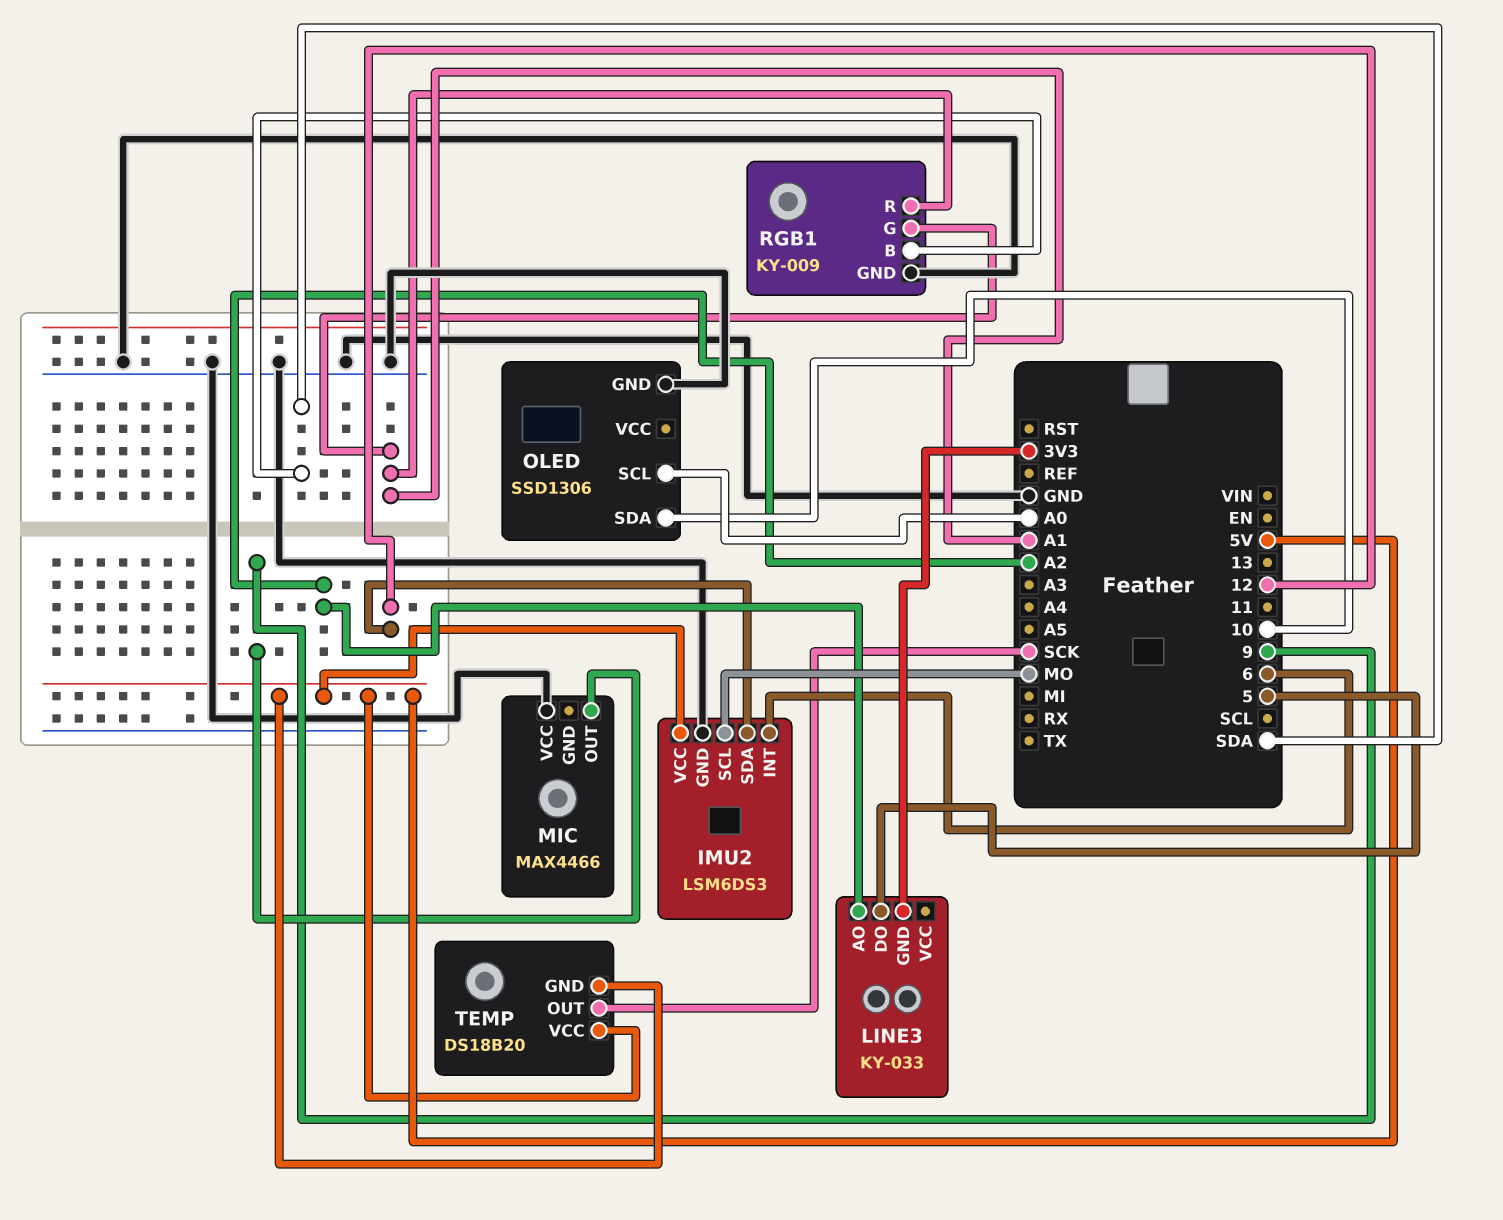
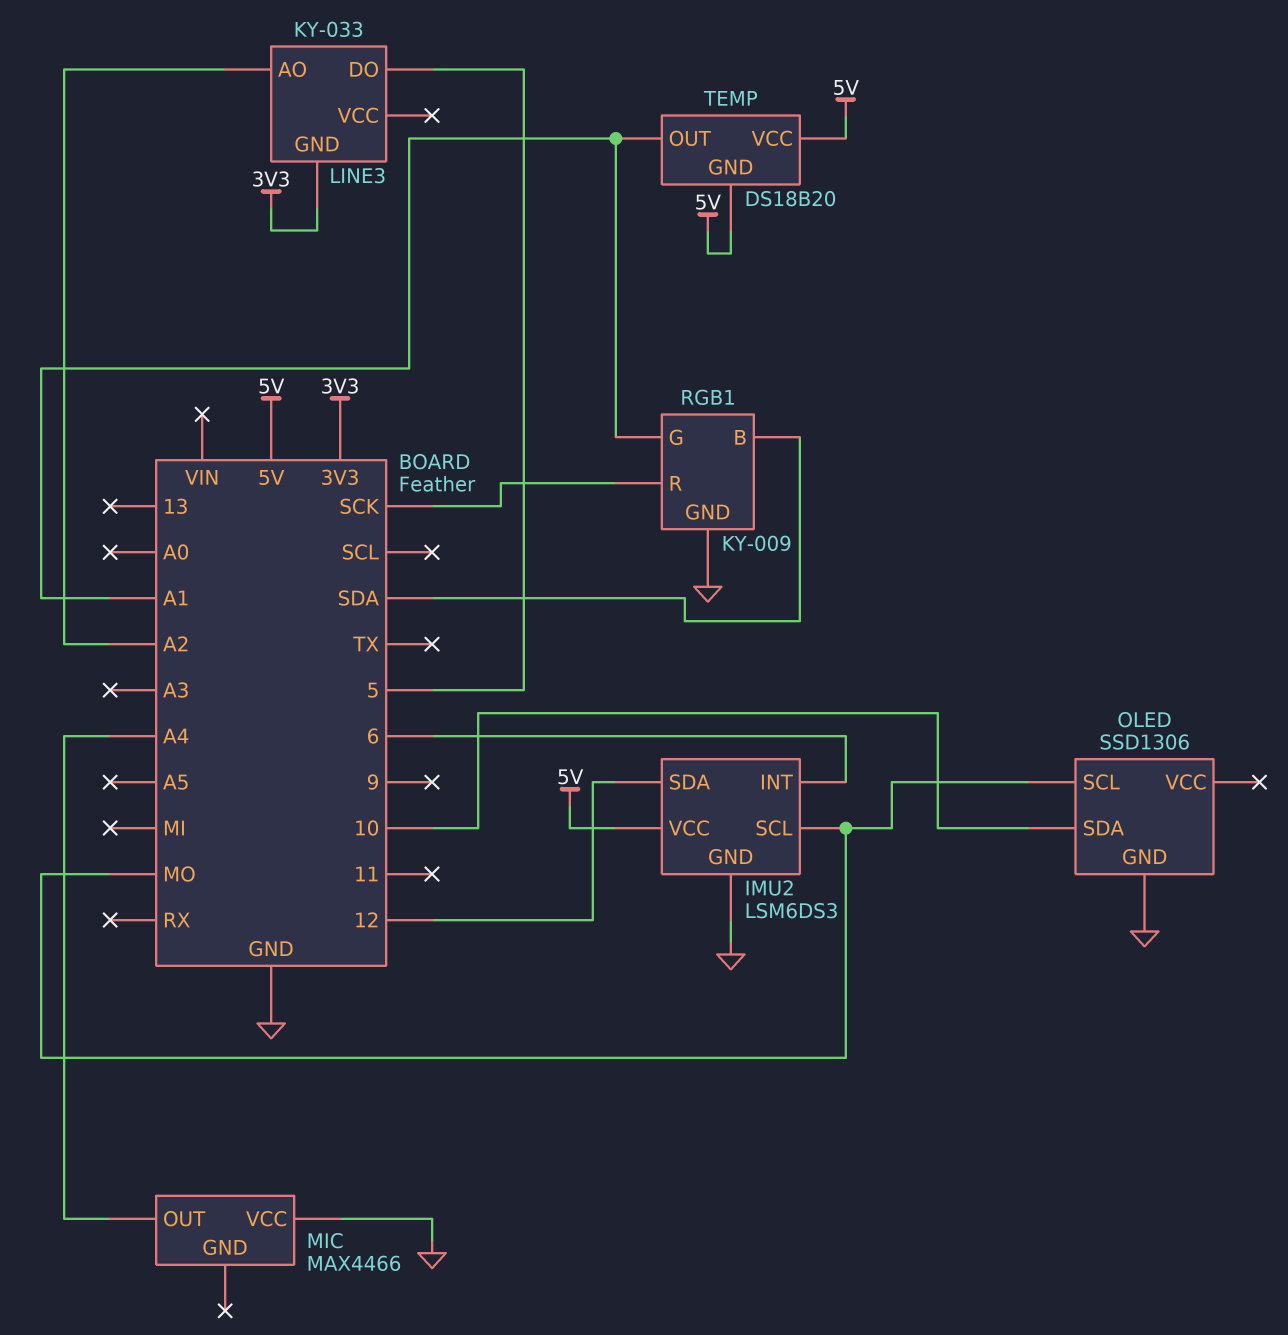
MIC pin OUT: 9 -> A4
OLED pin SCL: A0 -> MO
RGB1 pin R: A1 -> SCK
TEMP pin OUT: SCK -> A1

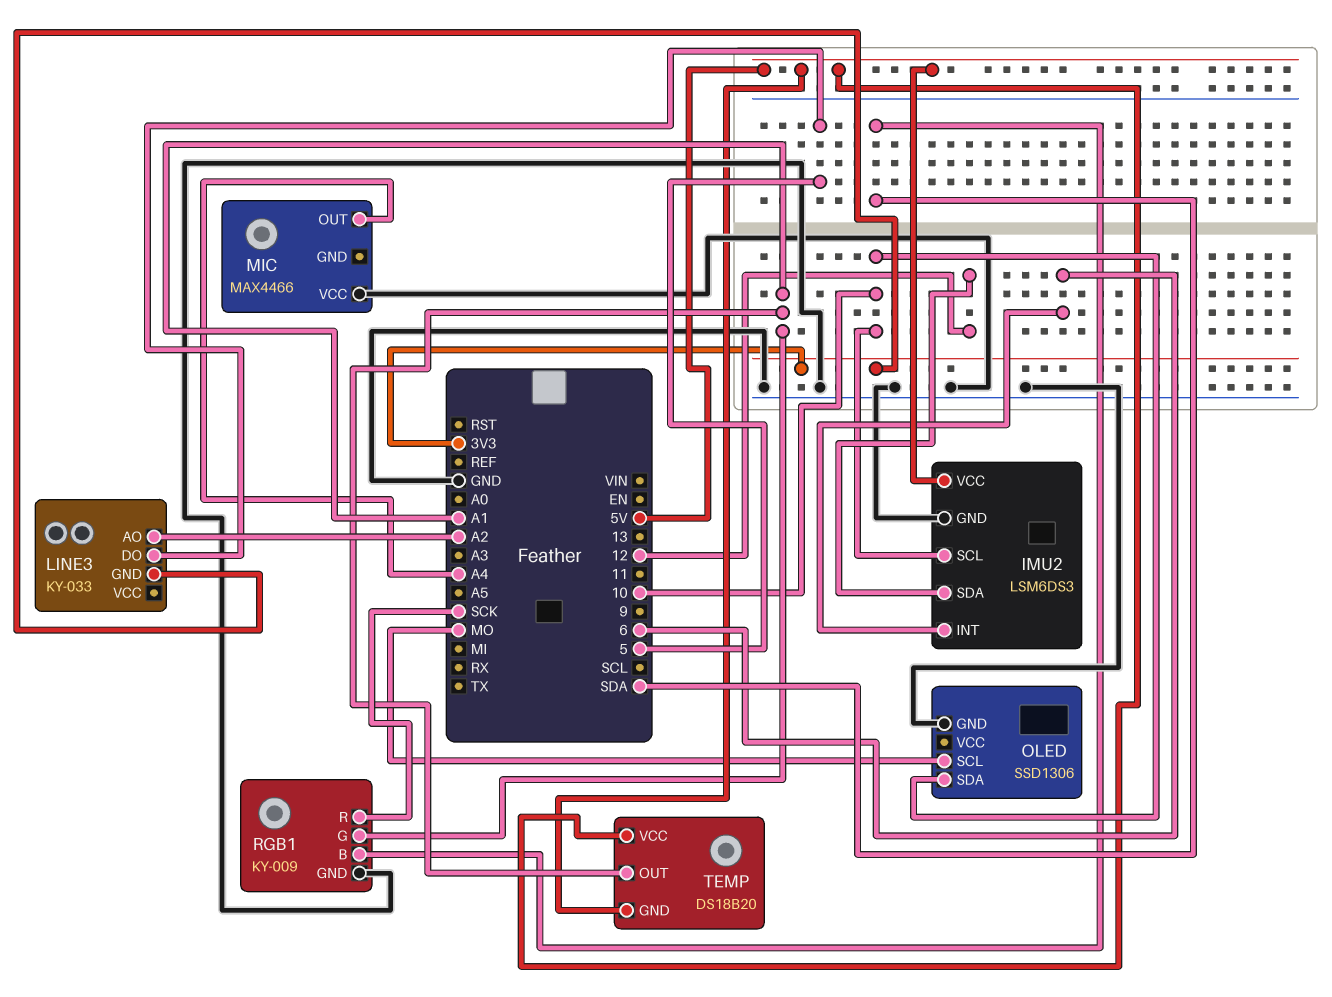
IMU2 pin SCL: MO -> 10

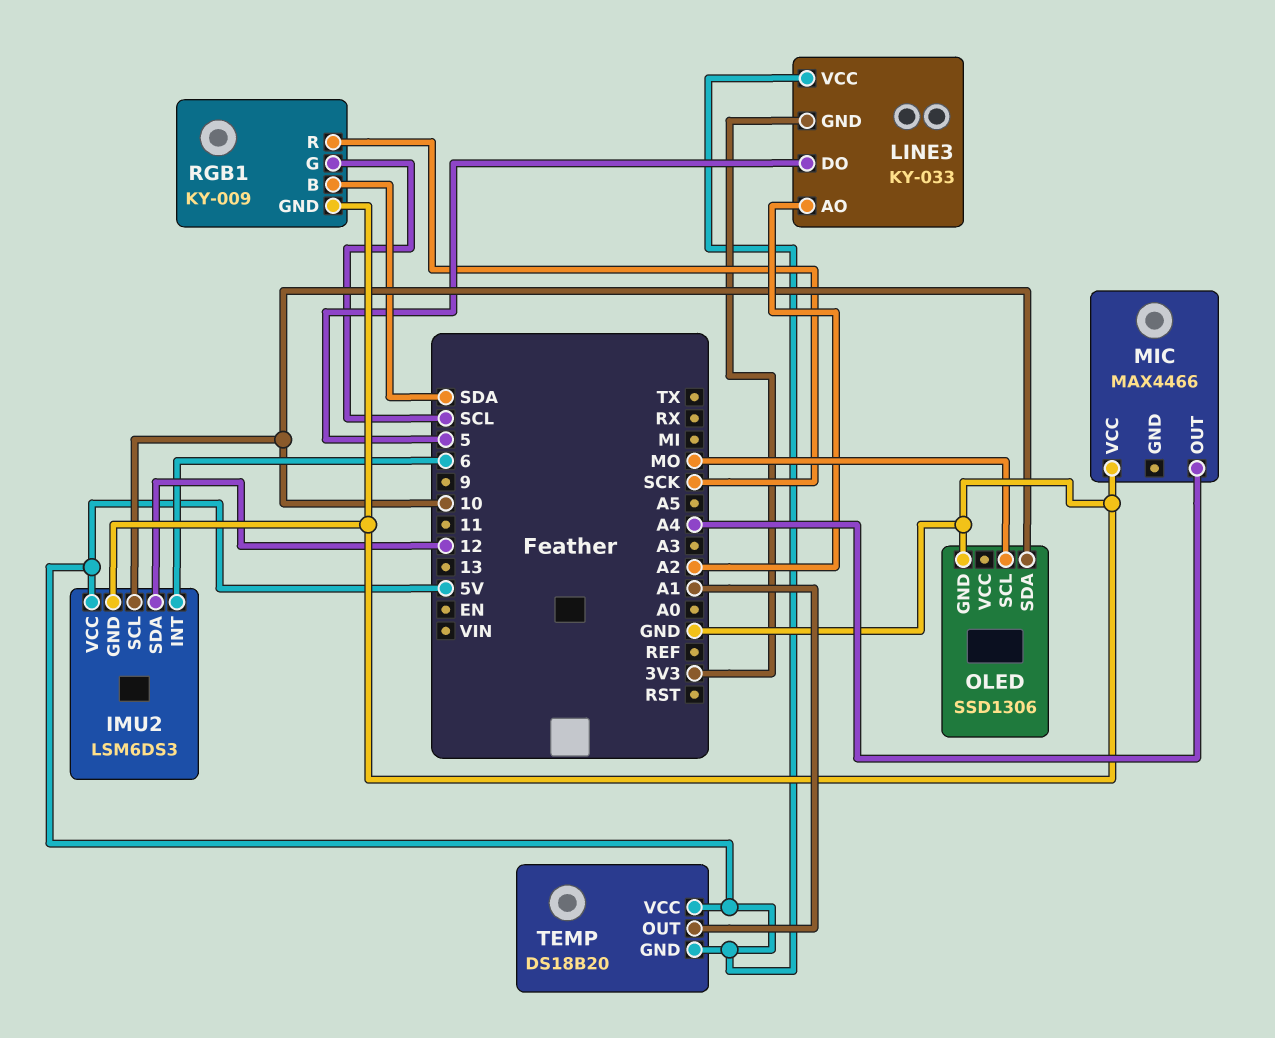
LINE3 pin VCC: none -> 5V
RGB1 pin G: A1 -> SCL

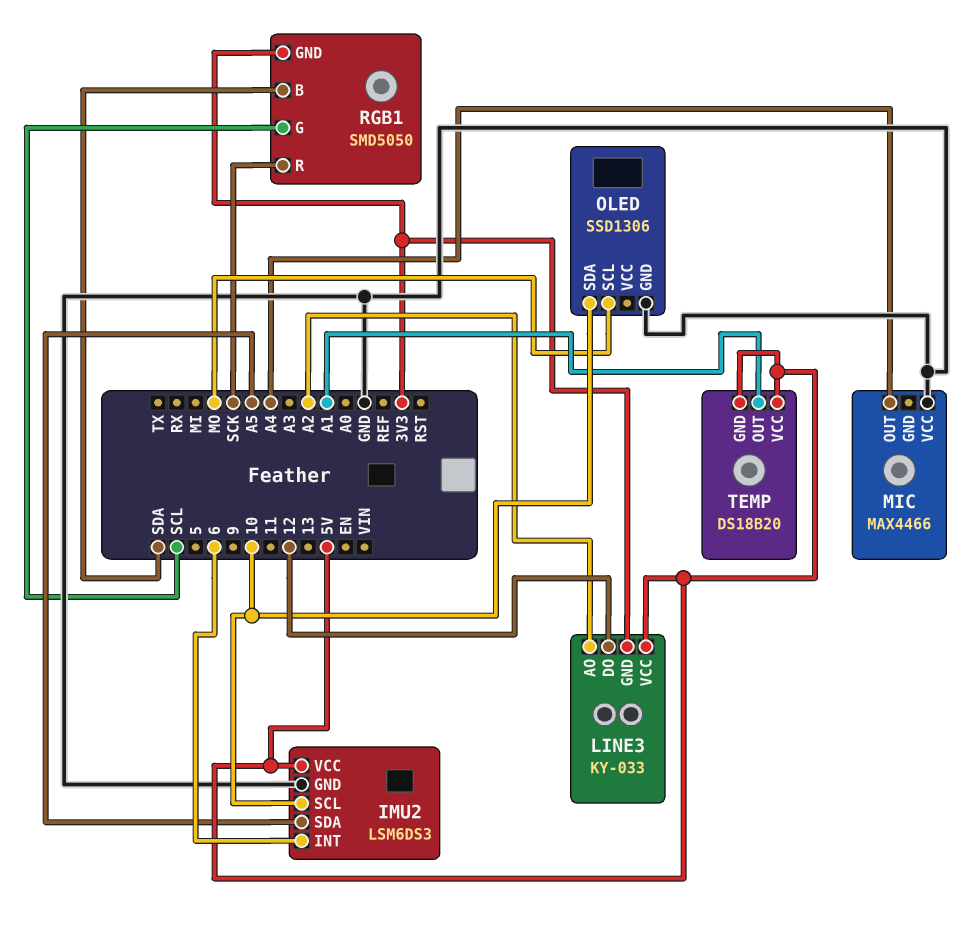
IMU2 pin SDA: 12 -> A5
LINE3 pin DO: 5 -> 12
RGB1: KY-009 -> SMD5050
RGB1 pin GND: GND -> 3V3

